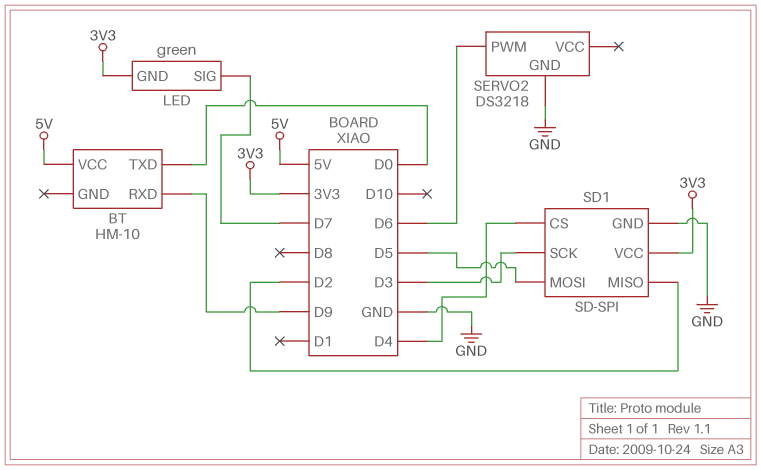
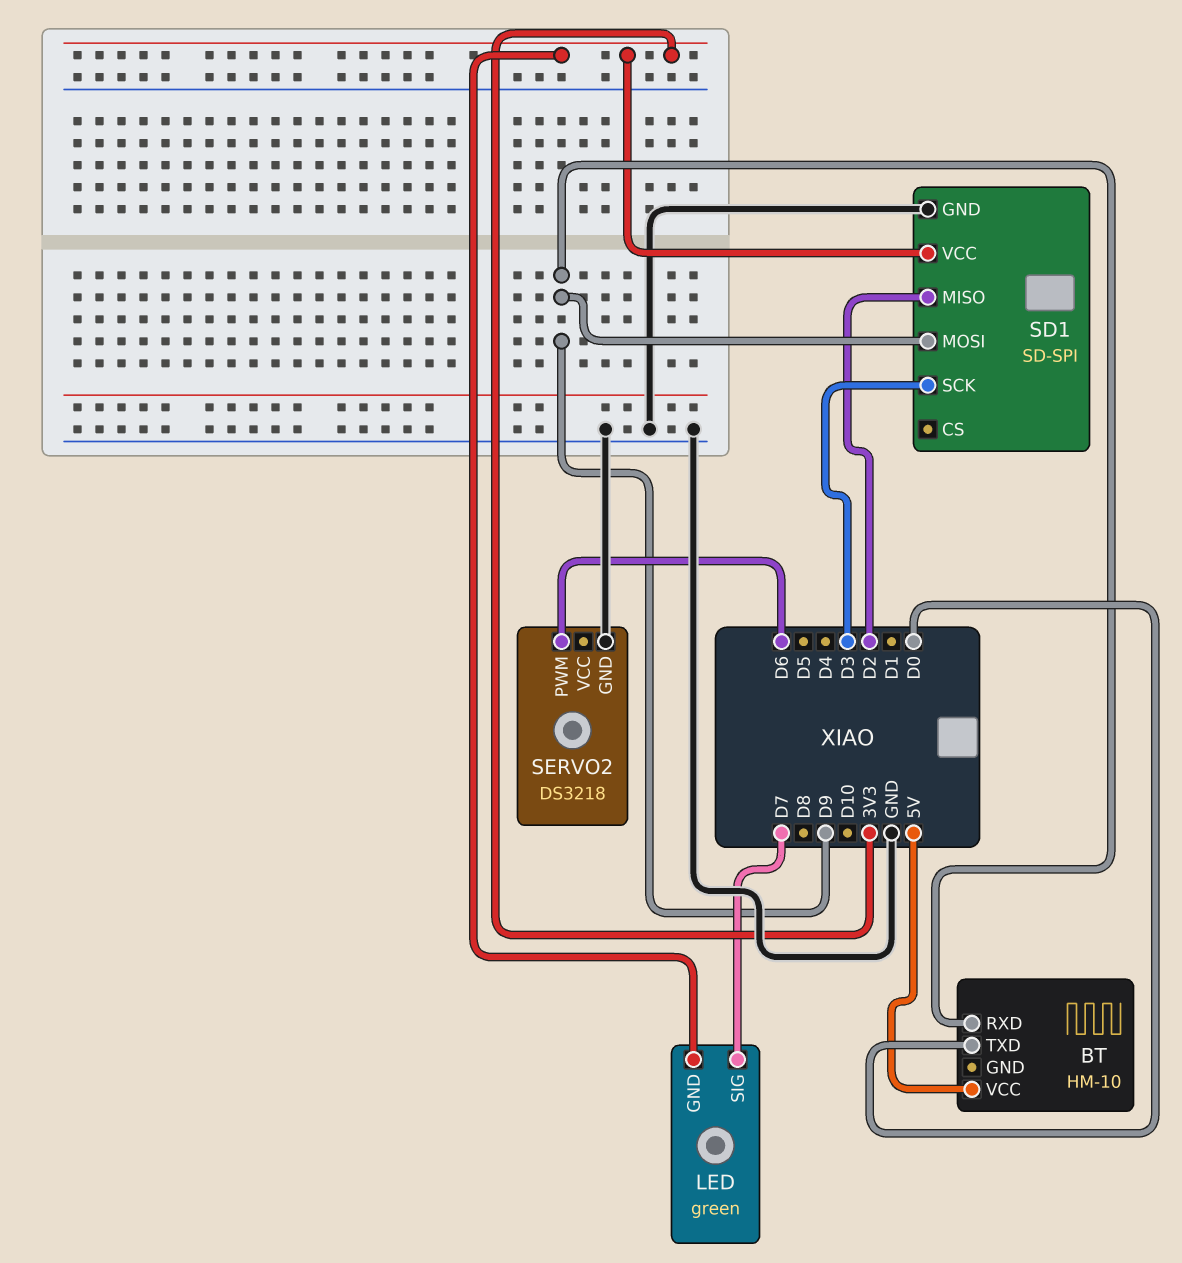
SD1 pin CS: D4 -> none
SD1 pin MOSI: D5 -> D9

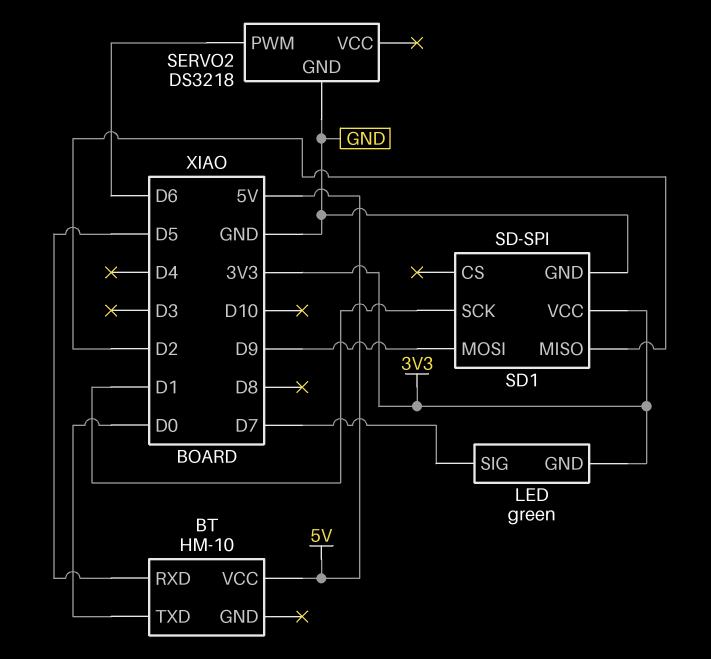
BT pin RXD: D9 -> D5
SD1 pin SCK: D3 -> D1

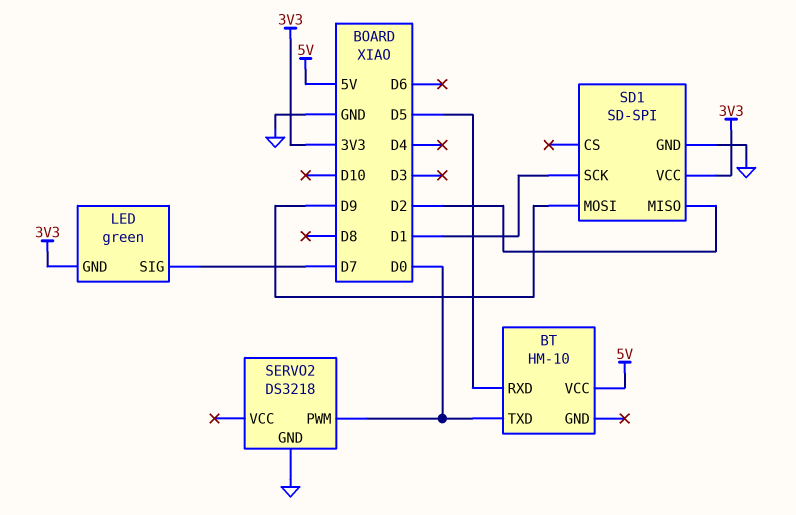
SERVO2 pin PWM: D6 -> D0

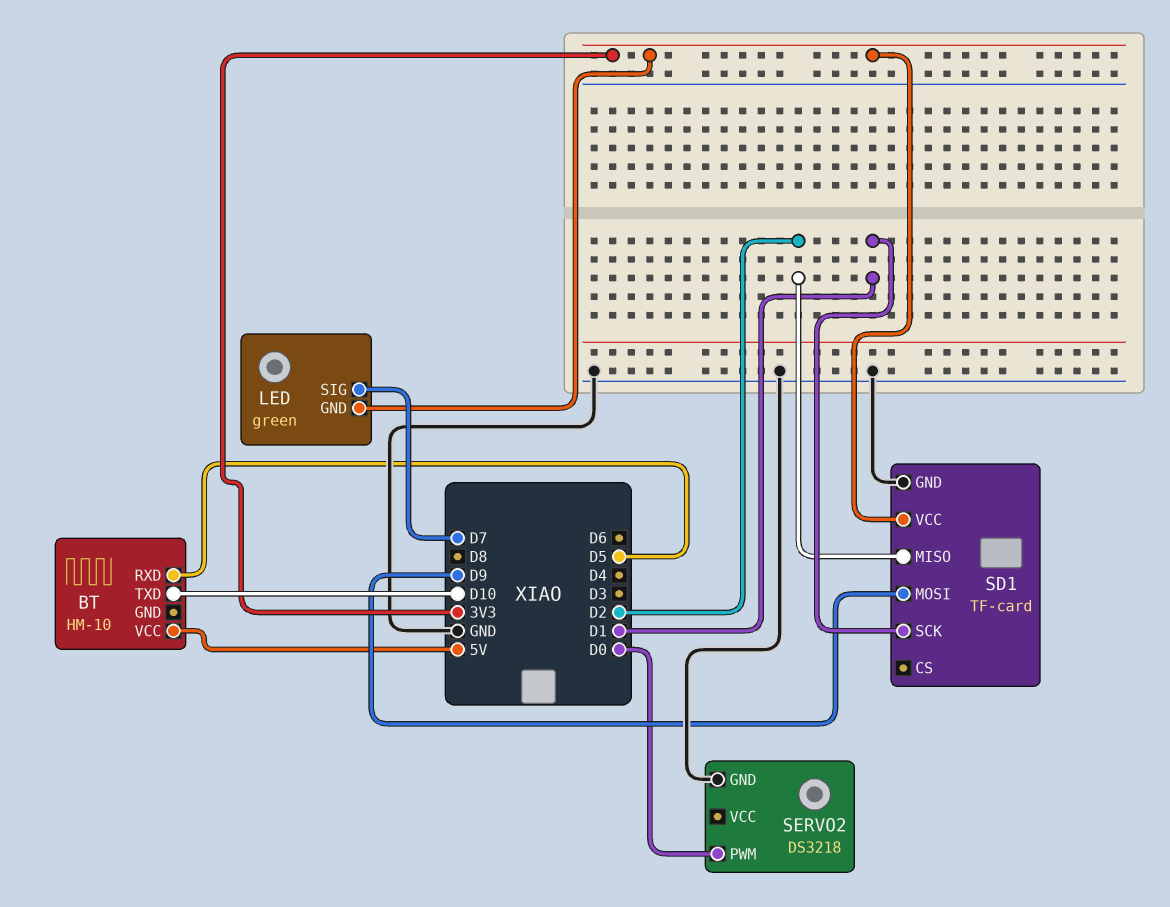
BT pin TXD: D0 -> D10
SD1: SD-SPI -> TF-card

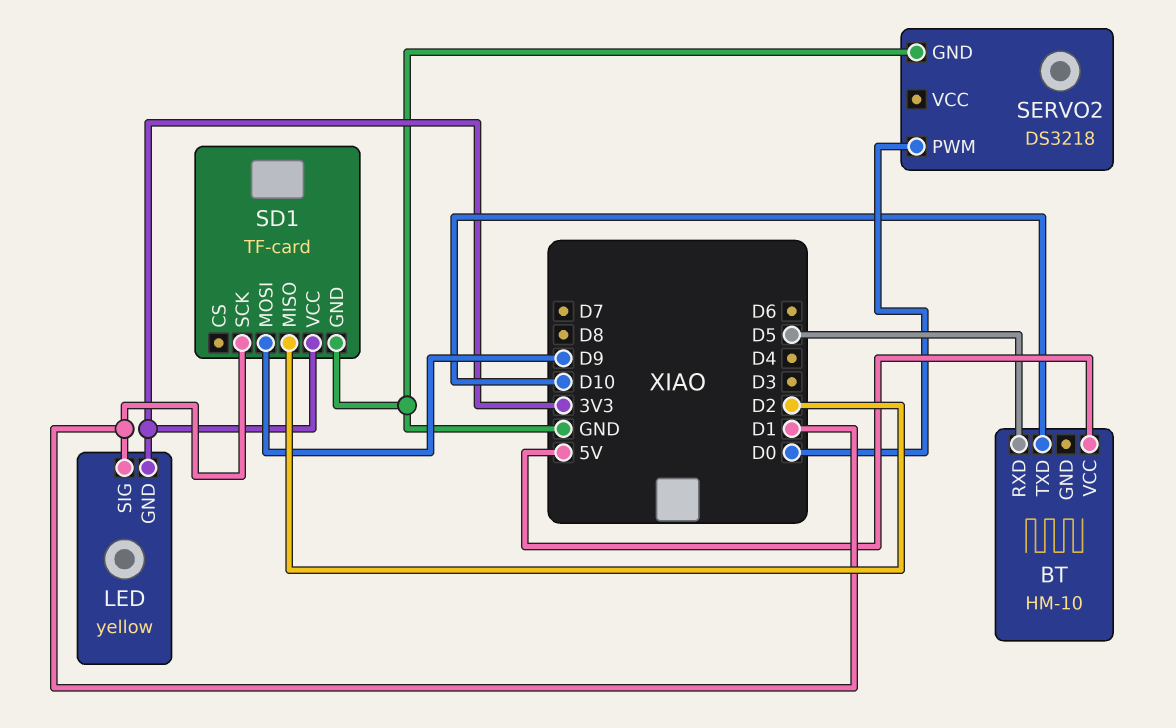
LED: green -> yellow
LED pin SIG: D7 -> D1

